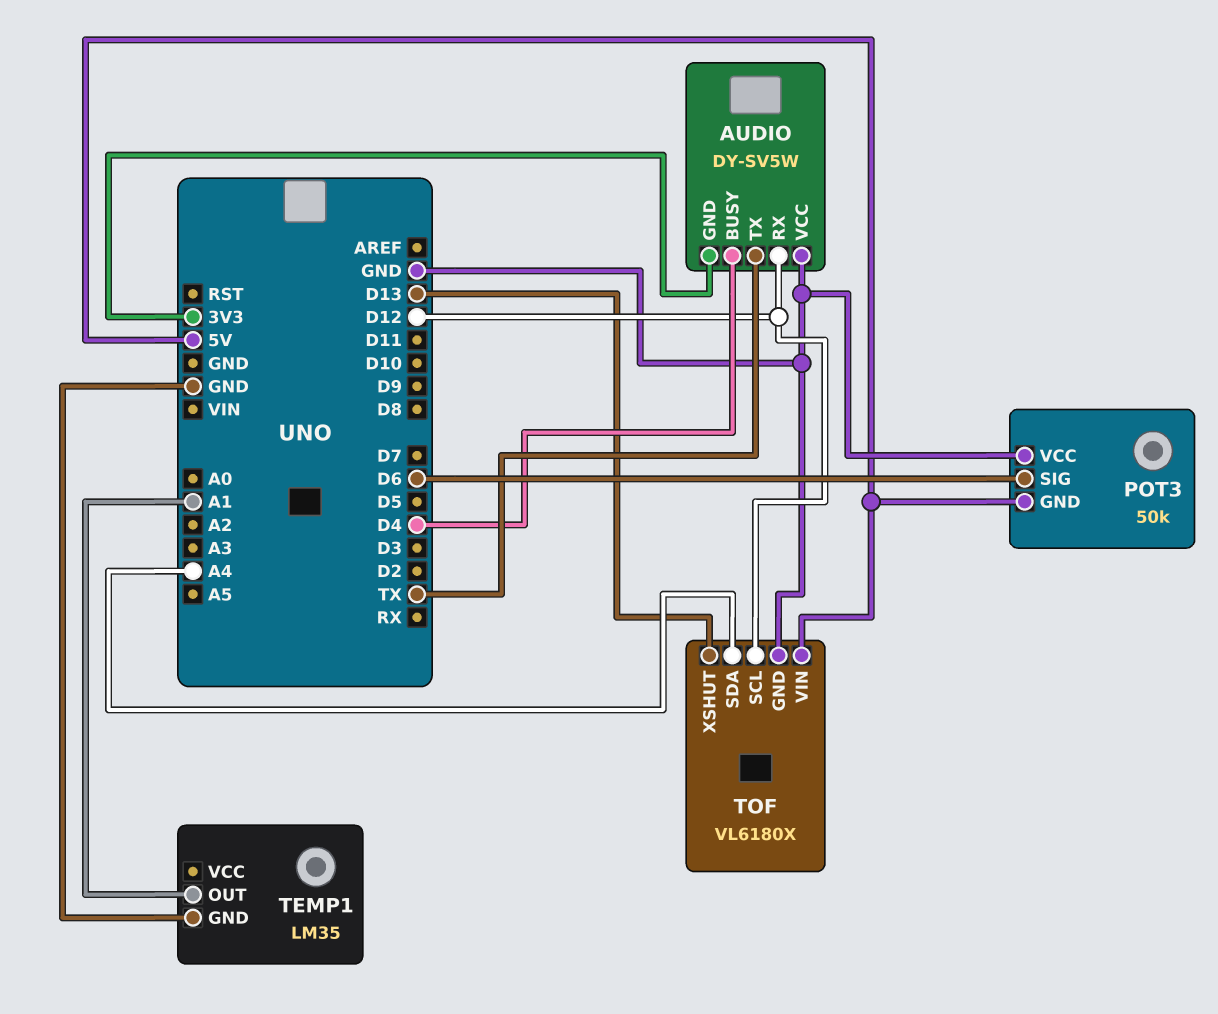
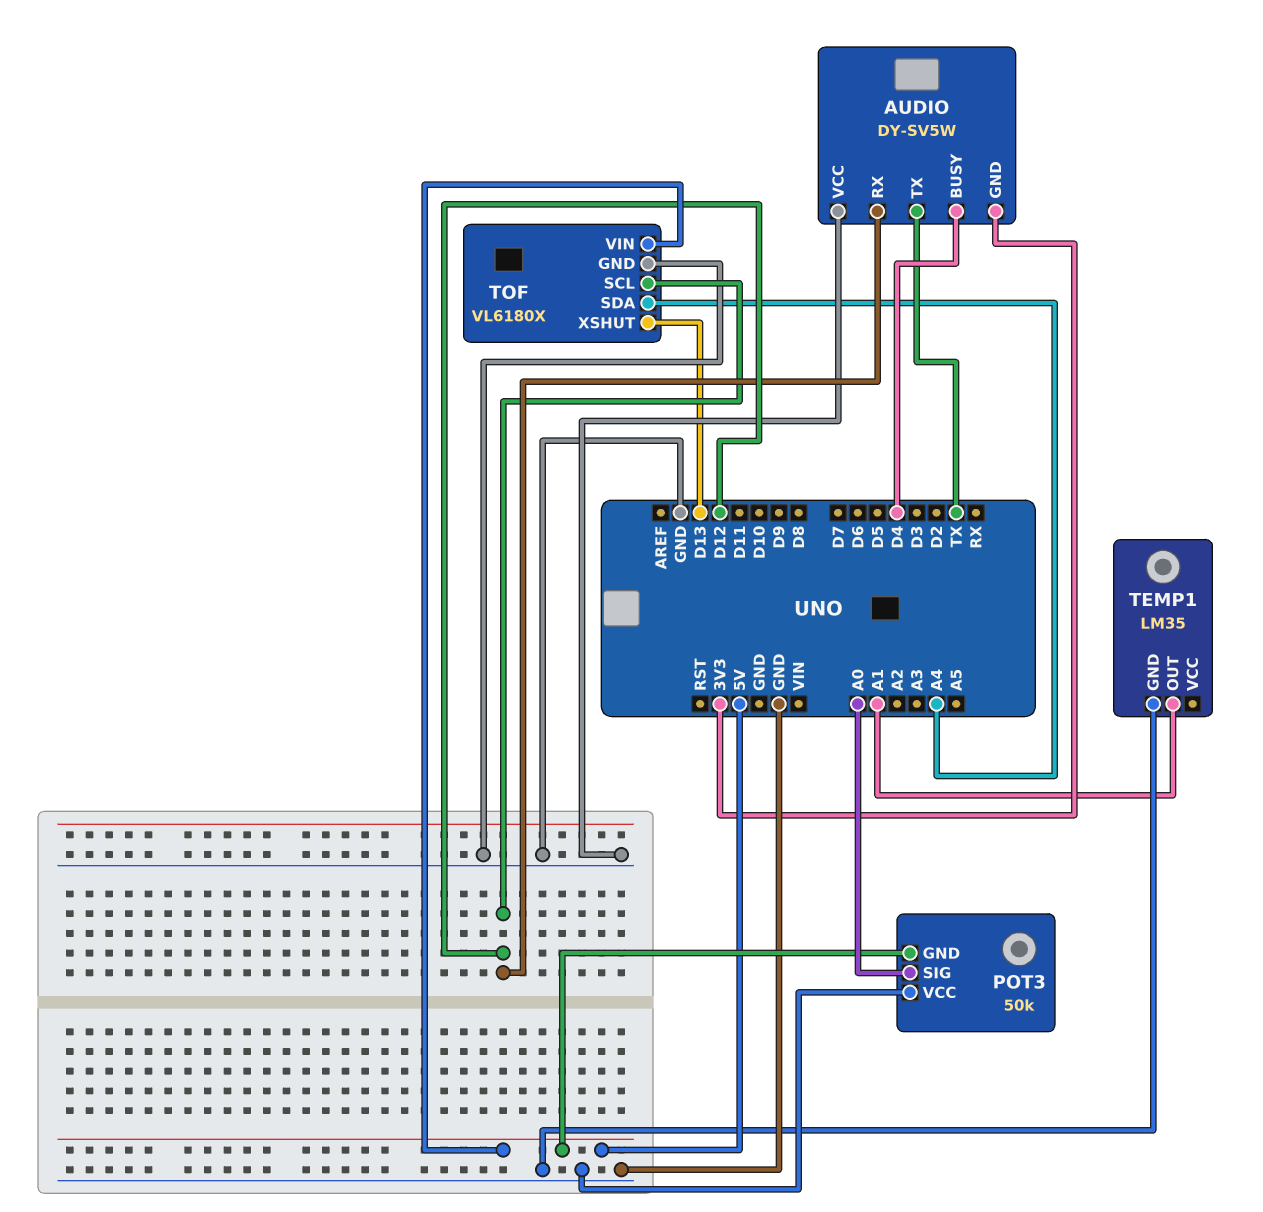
POT3 pin SIG: D6 -> A0

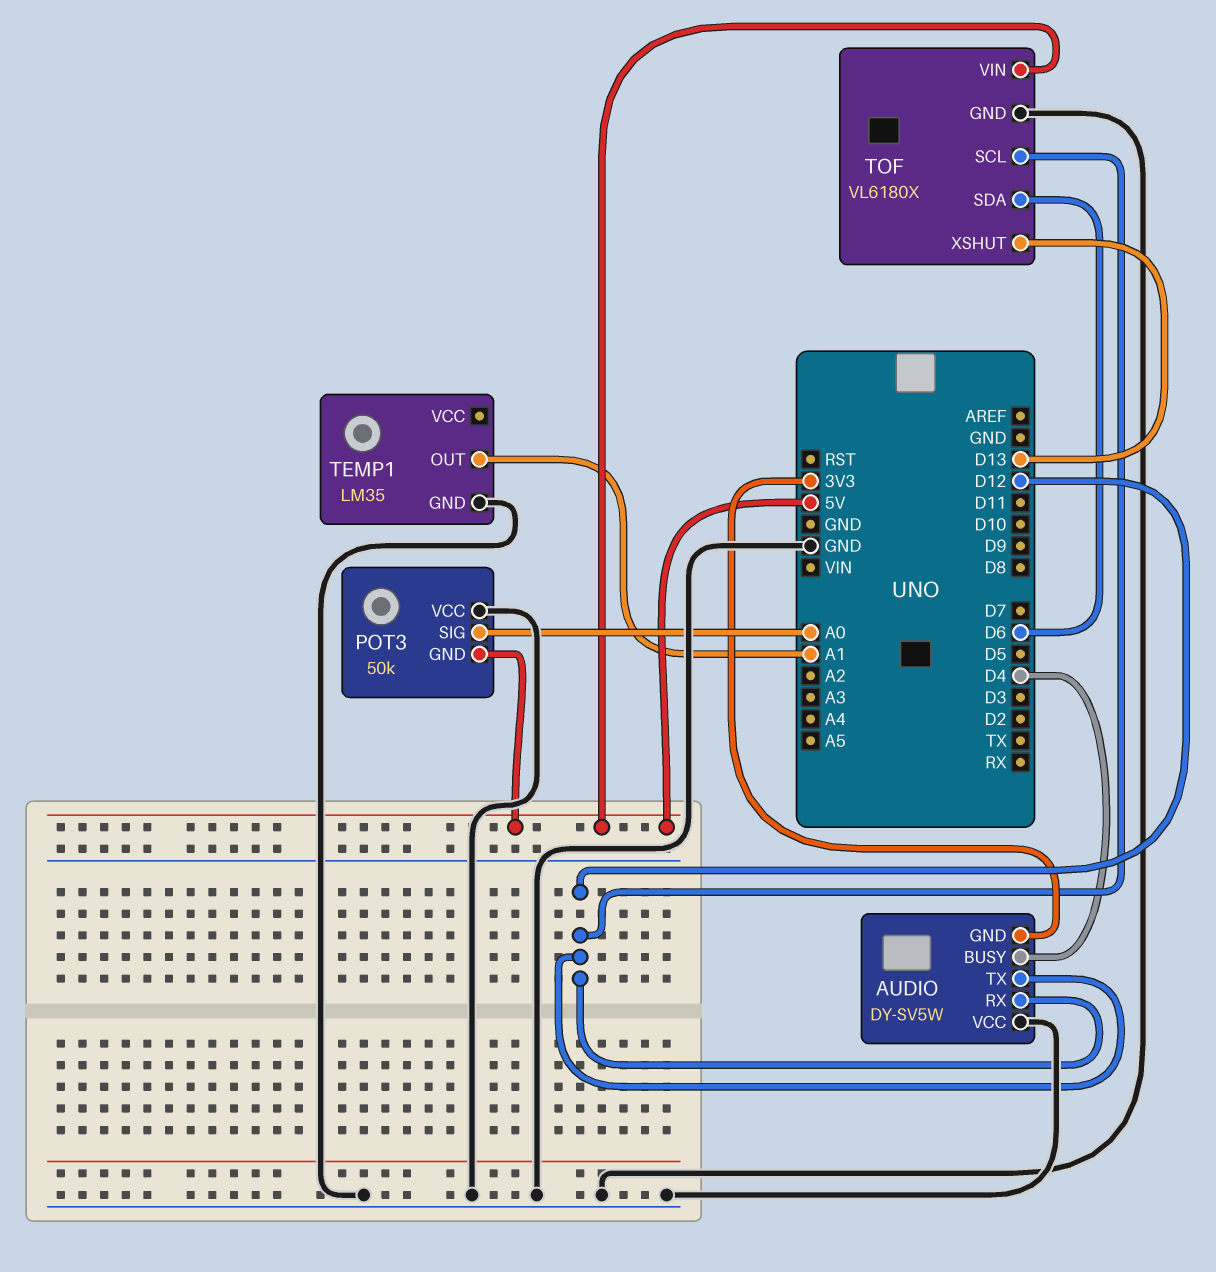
AUDIO pin TX: TX -> D12
TOF pin SDA: A4 -> D6

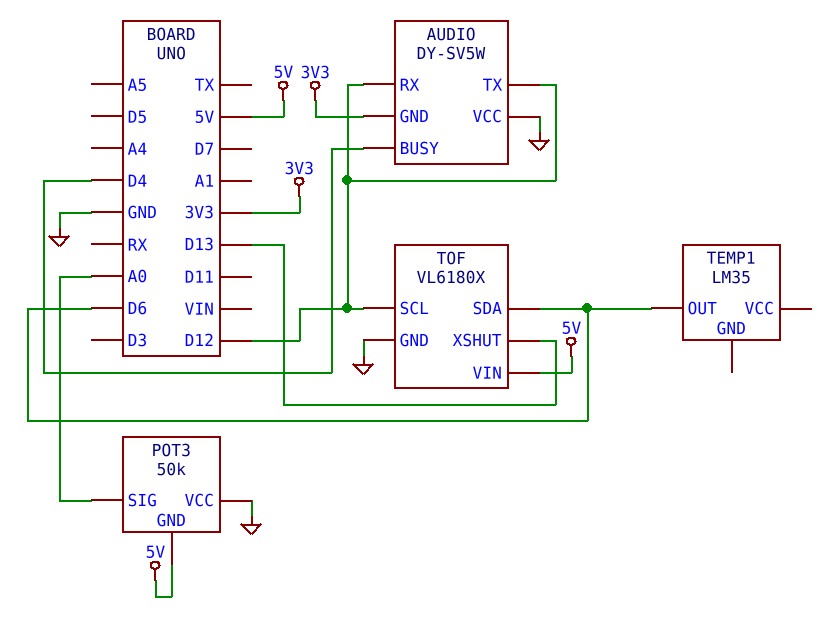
TEMP1 pin GND: GND -> none
TEMP1 pin OUT: A1 -> D6

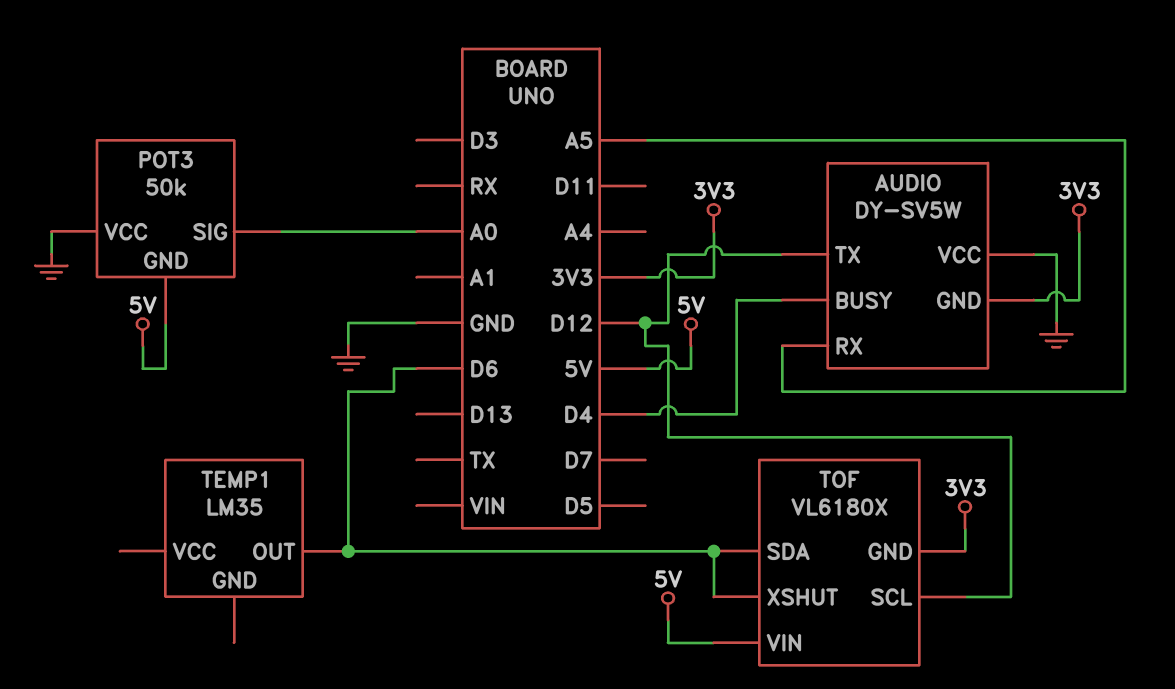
AUDIO pin RX: D12 -> A5
TOF pin GND: GND -> 3V3
TOF pin XSHUT: D13 -> D6

